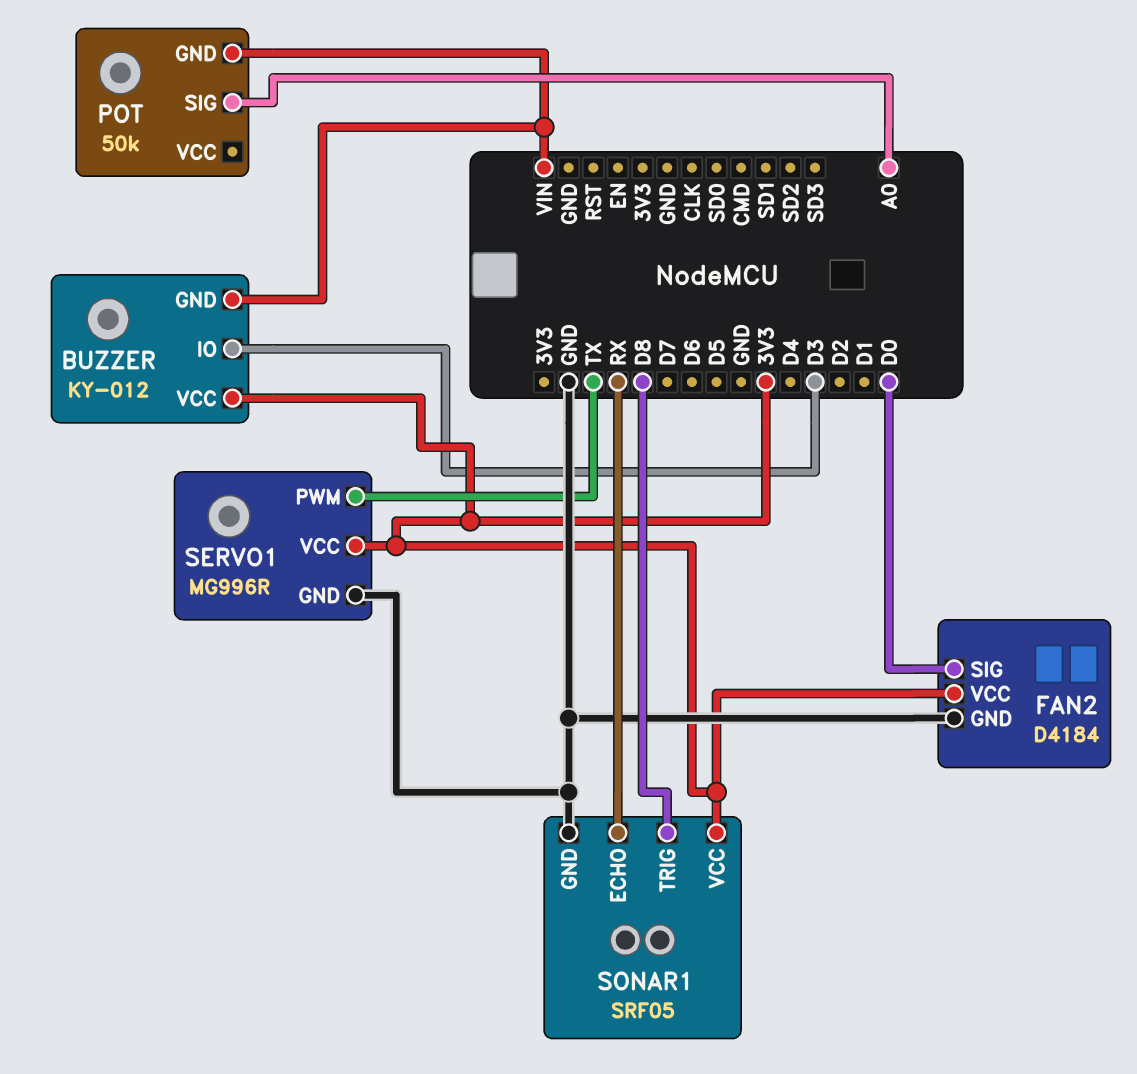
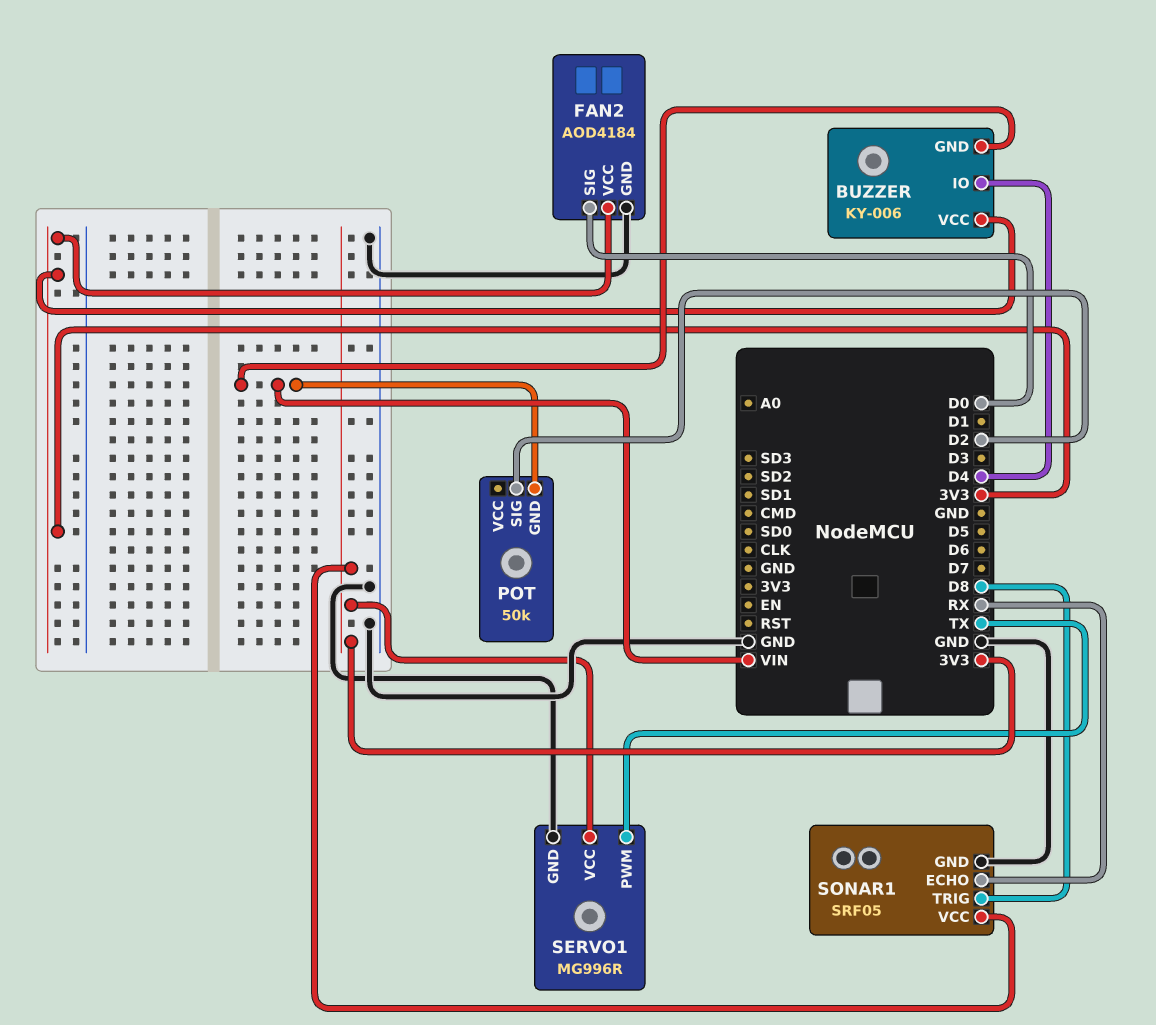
BUZZER: KY-012 -> KY-006
BUZZER pin IO: D3 -> D4
FAN2: D4184 -> AOD4184
POT pin SIG: A0 -> D2

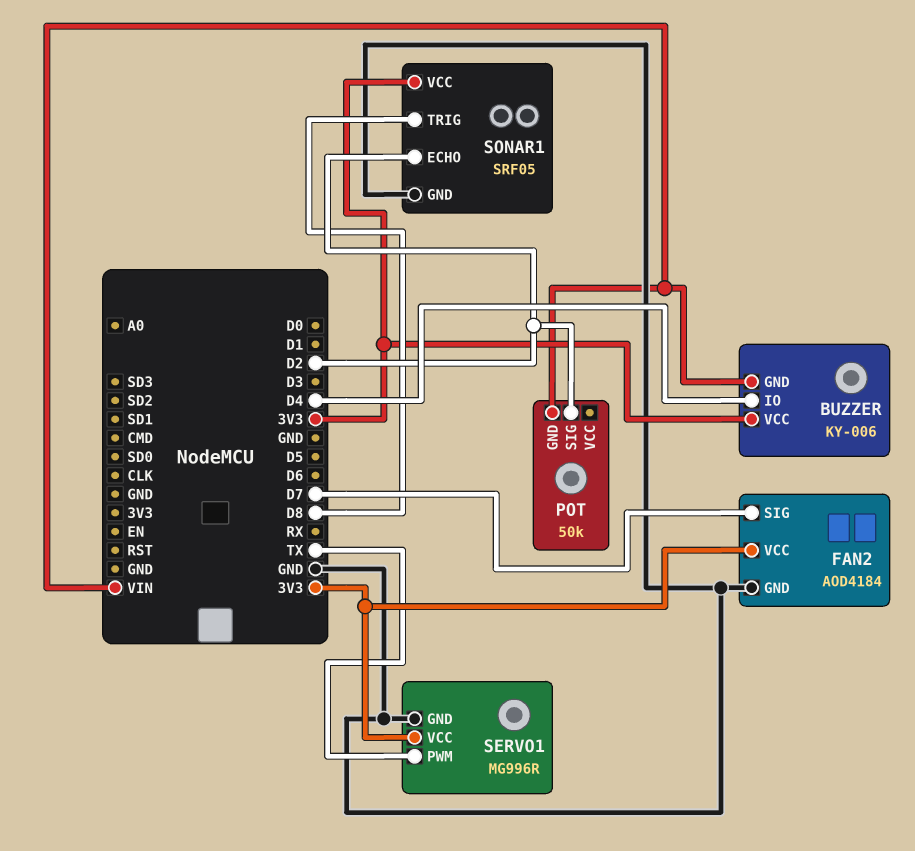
FAN2 pin SIG: D0 -> D7
SONAR1 pin ECHO: RX -> D2

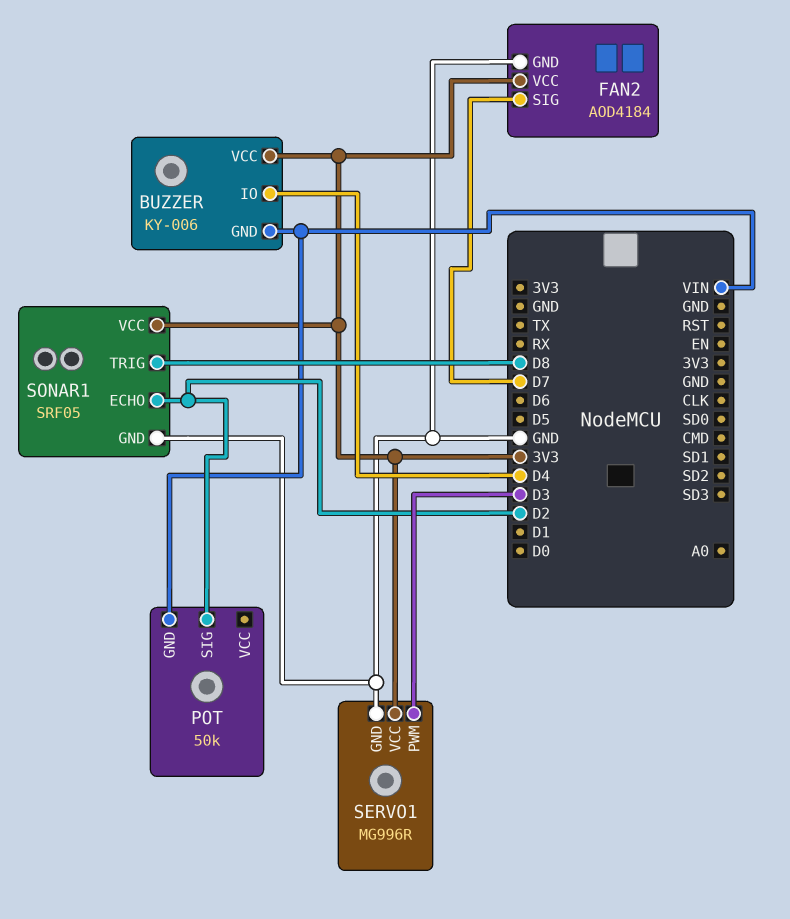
SERVO1 pin PWM: TX -> D3

